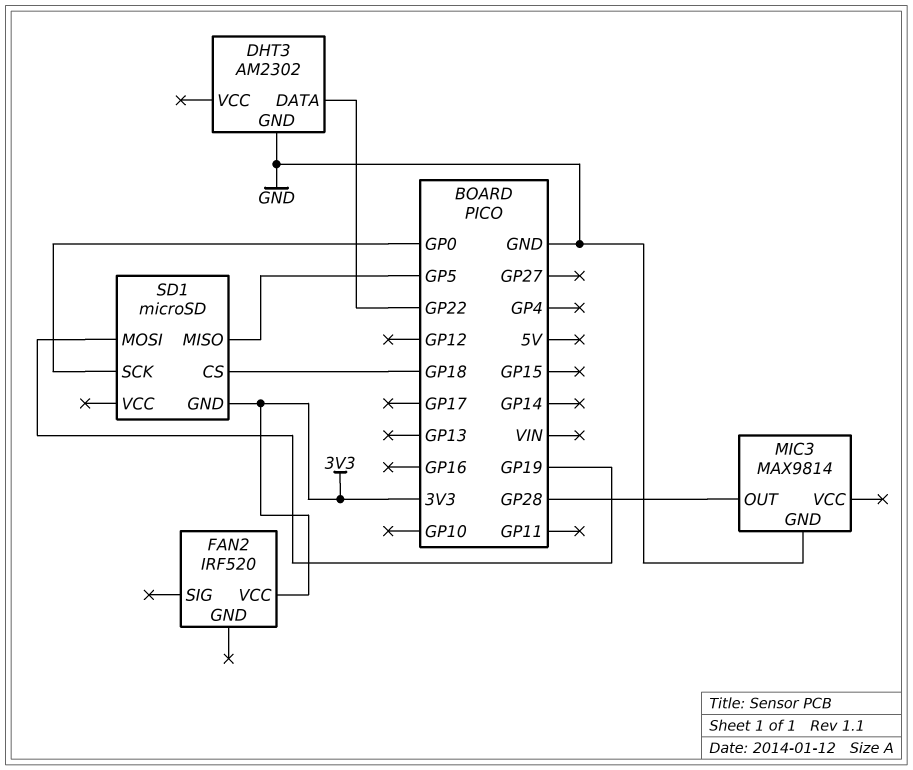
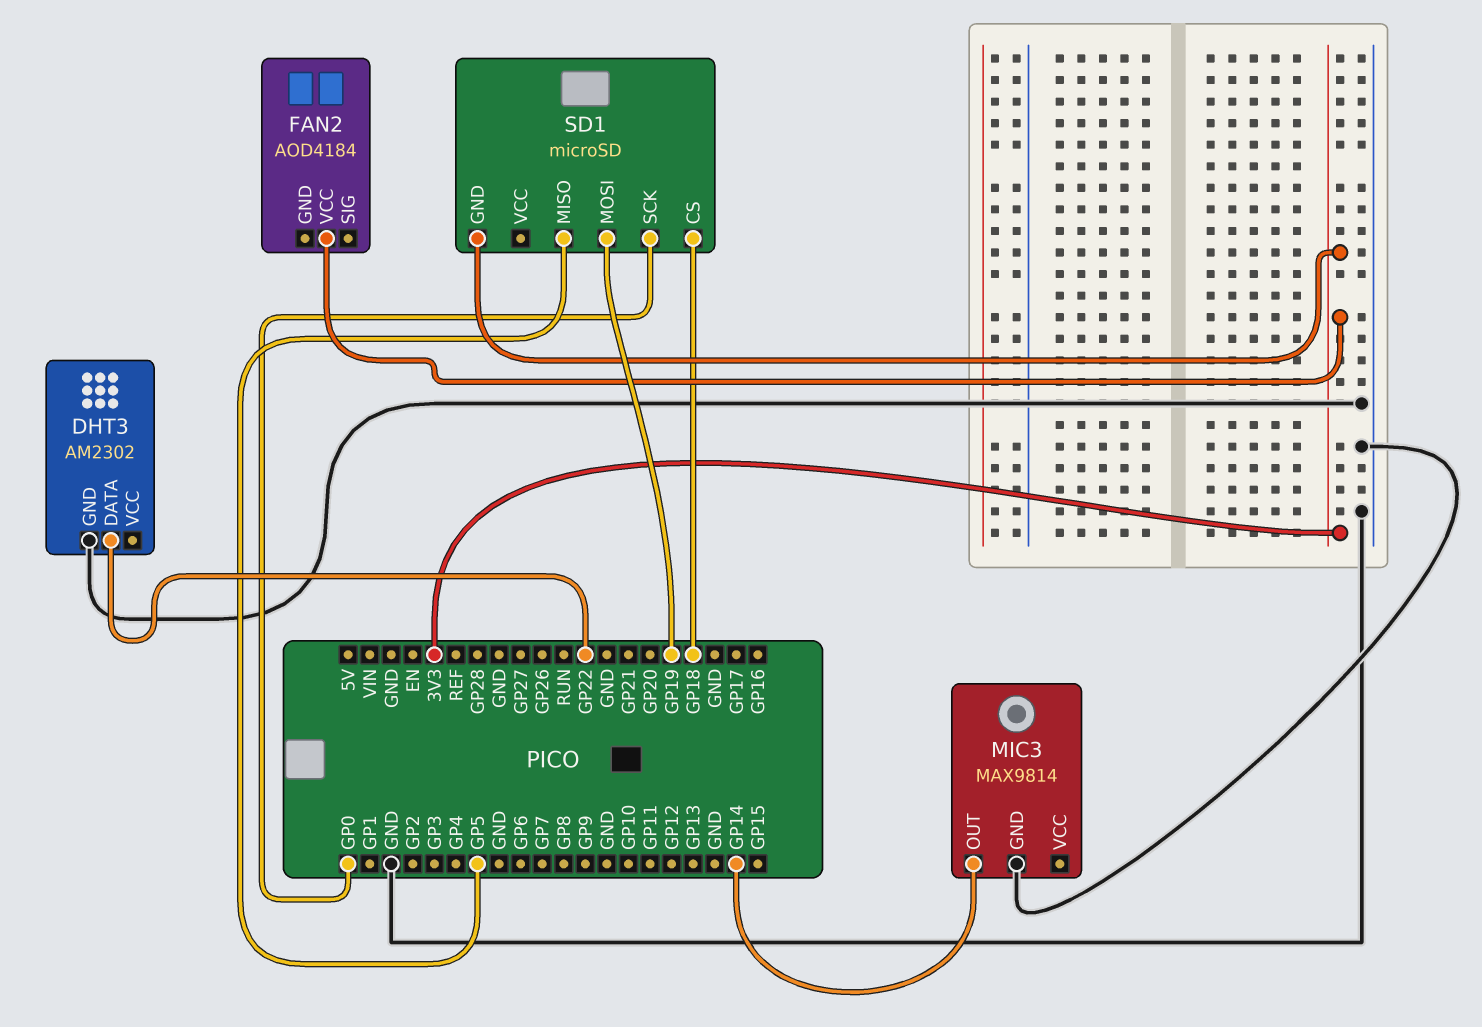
FAN2: IRF520 -> AOD4184
MIC3 pin OUT: GP28 -> GP14

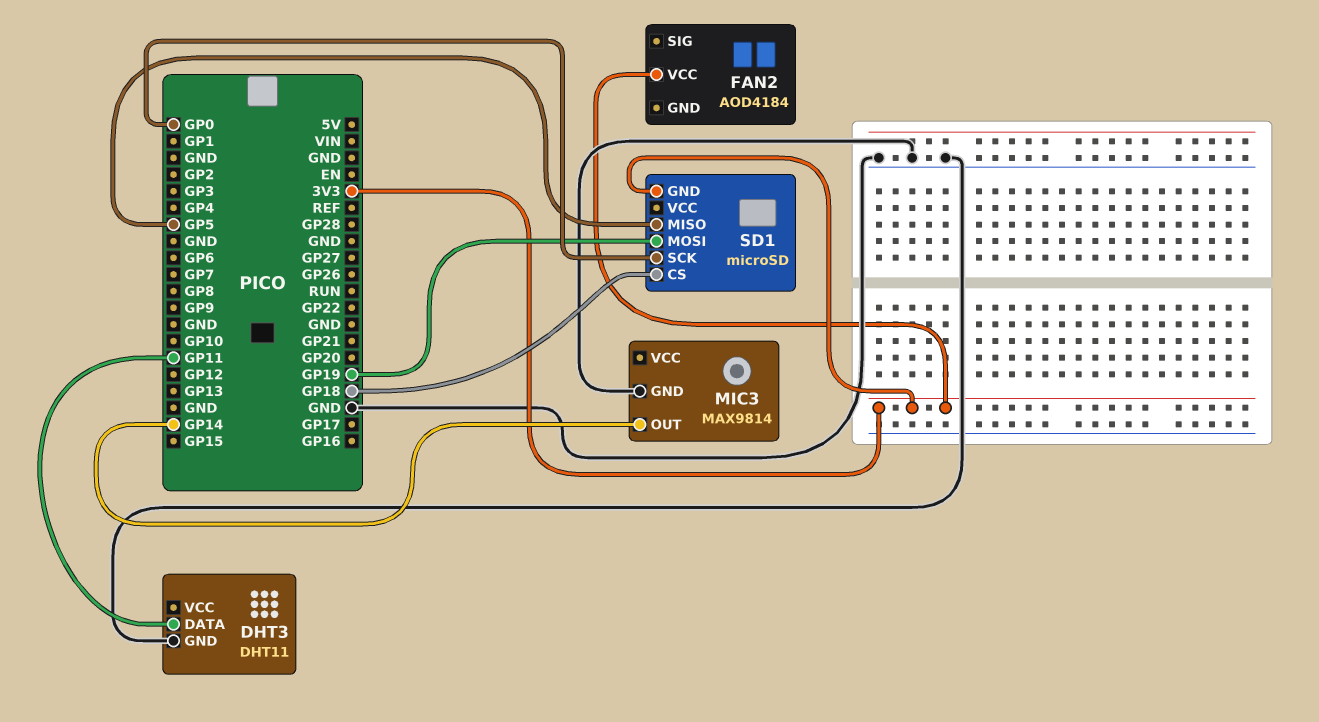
DHT3: AM2302 -> DHT11
DHT3 pin DATA: GP22 -> GP11

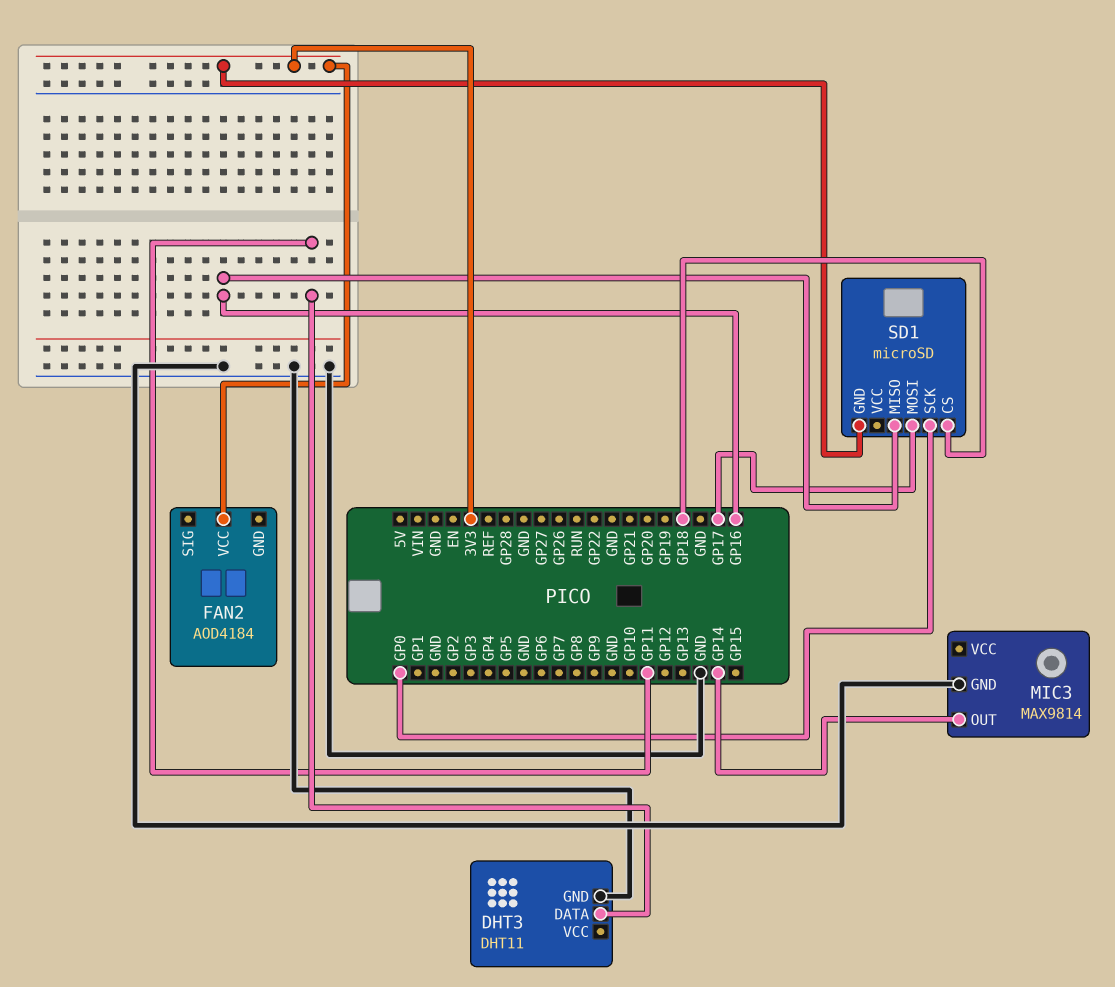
SD1 pin MISO: GP5 -> GP16
SD1 pin MOSI: GP19 -> GP17

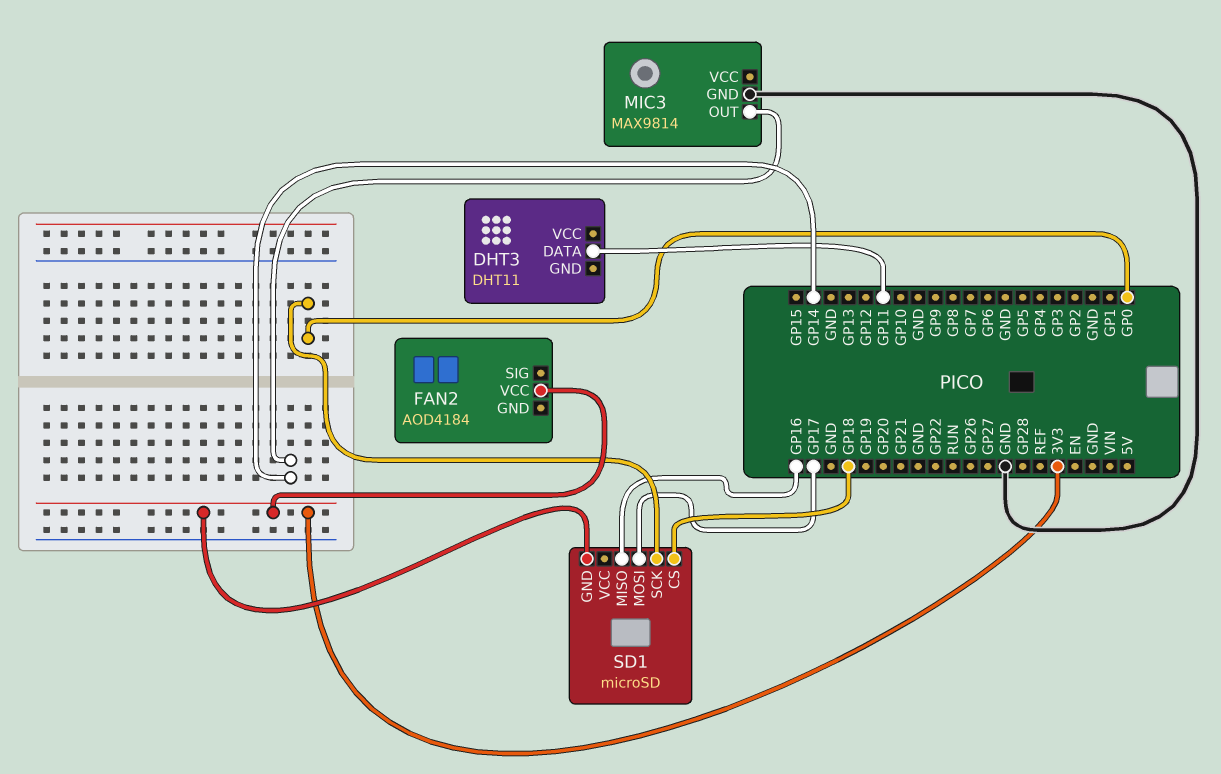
DHT3 pin GND: GND -> none

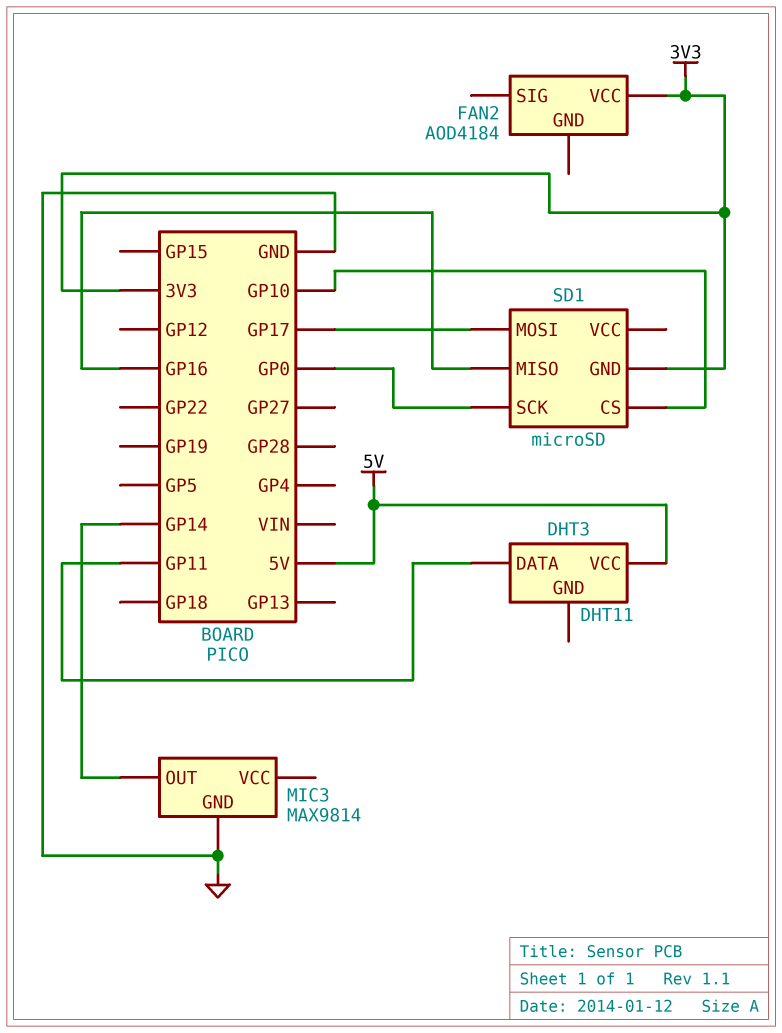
DHT3 pin VCC: none -> 5V
SD1 pin CS: GP18 -> GP10

